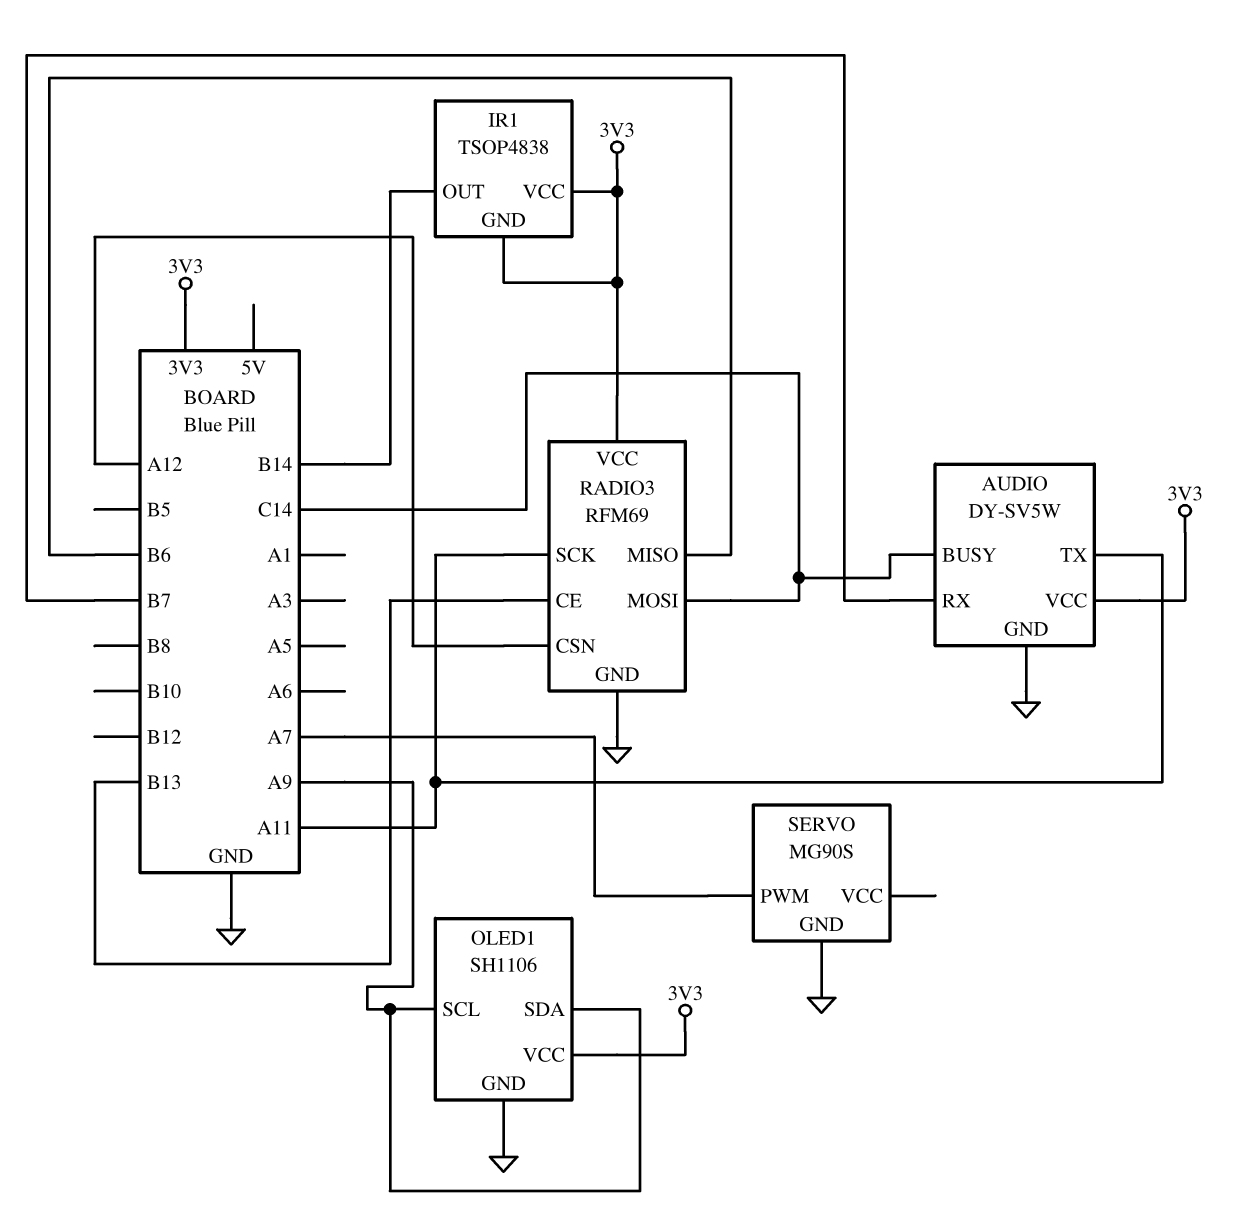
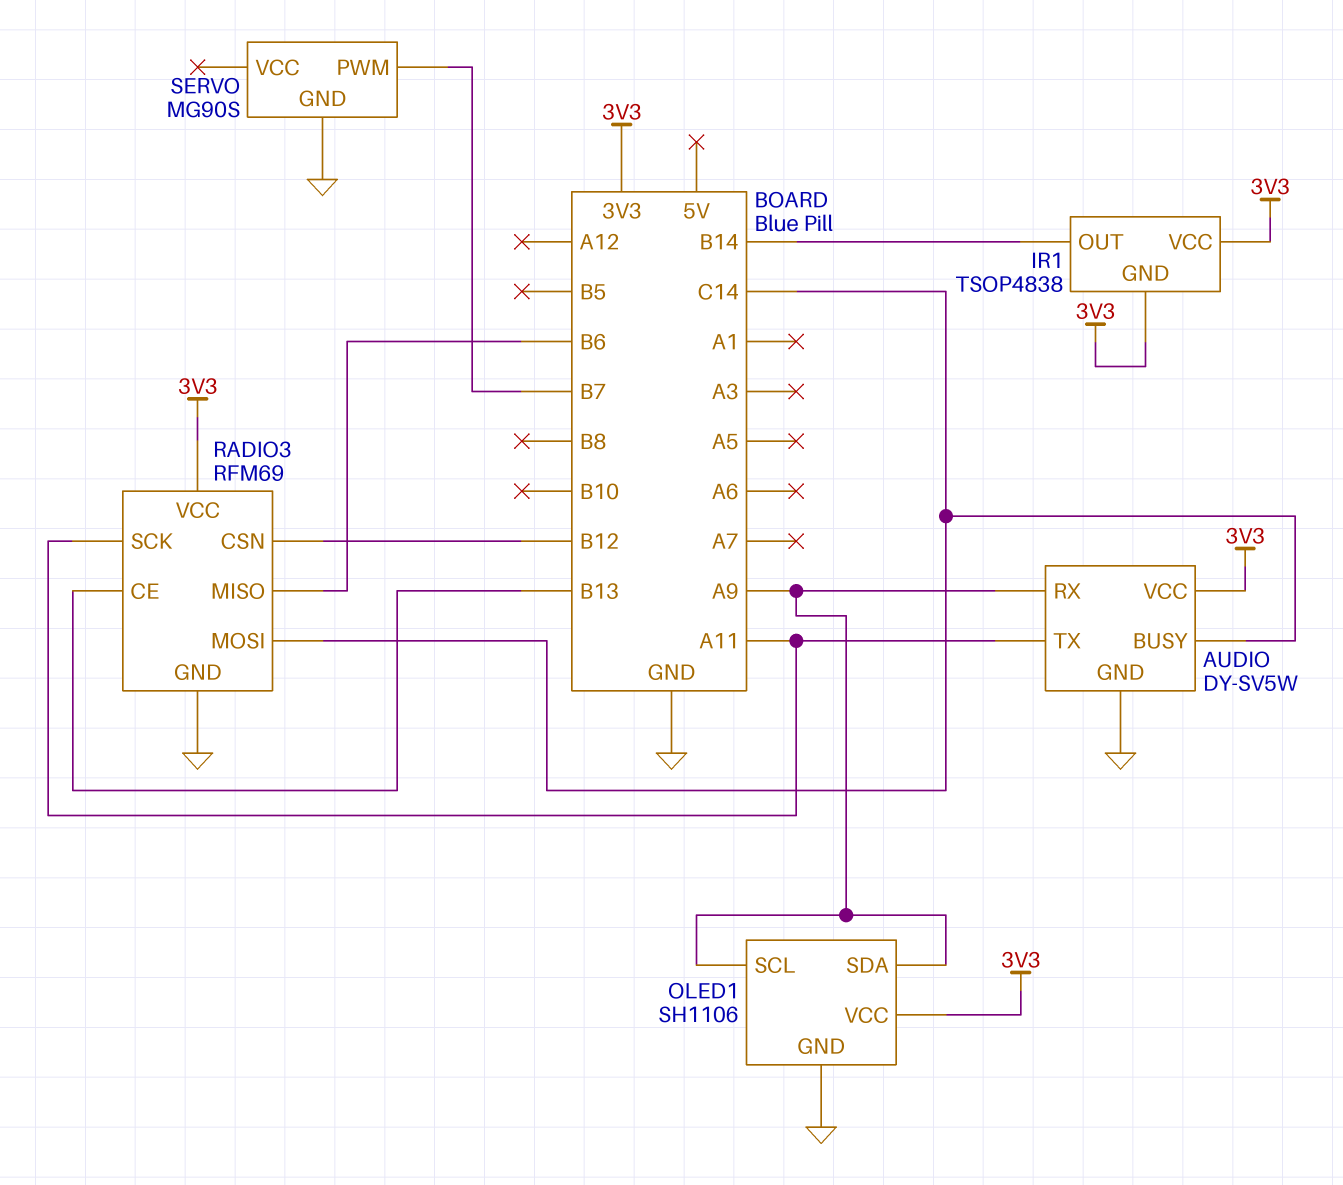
AUDIO pin RX: B7 -> A9
RADIO3 pin CSN: A12 -> B12
SERVO pin PWM: A7 -> B7

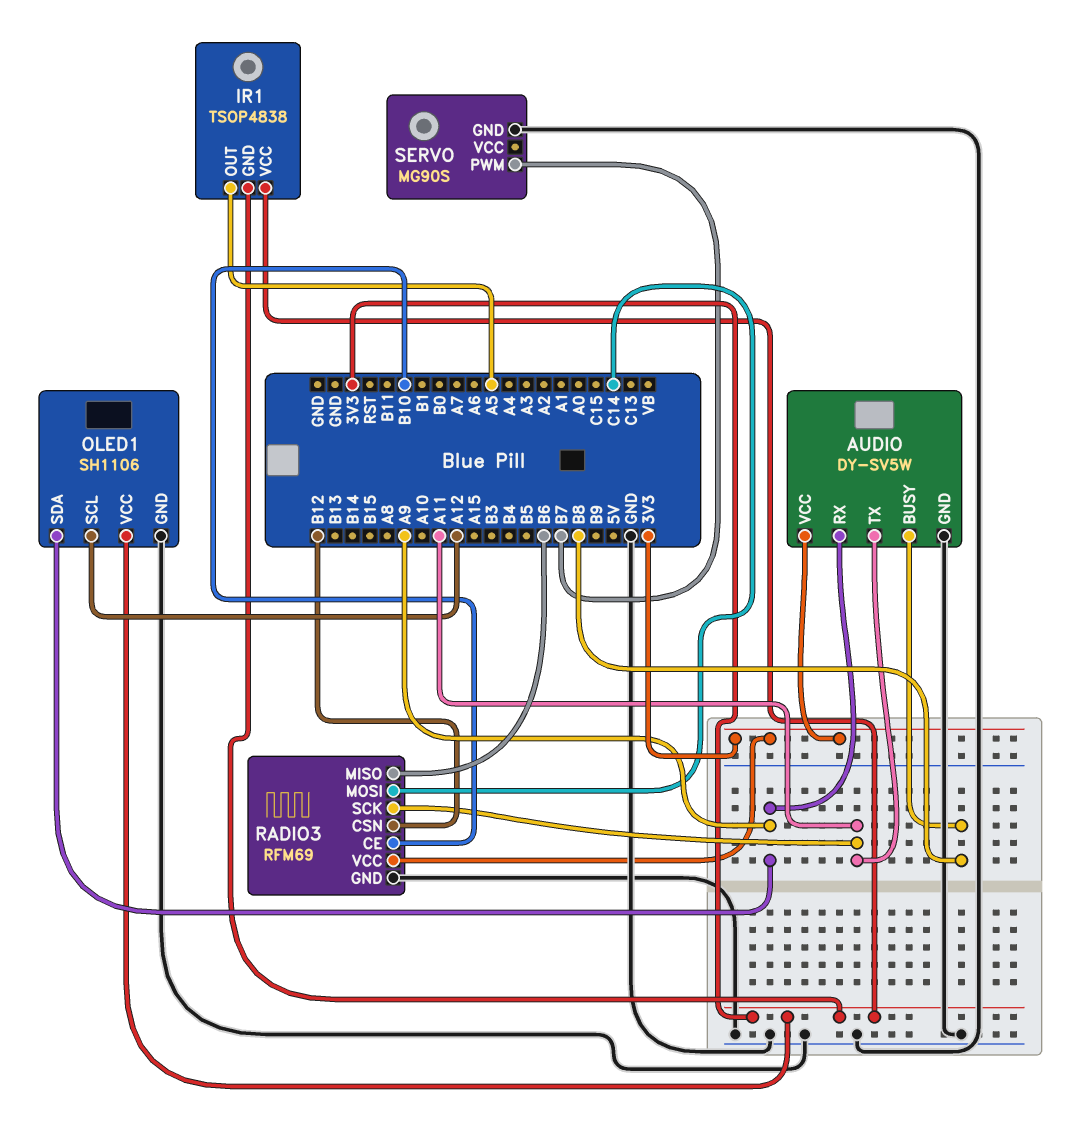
AUDIO pin BUSY: C14 -> B8
IR1 pin OUT: B14 -> A5
OLED1 pin SCL: A9 -> A12
RADIO3 pin CE: B13 -> B10

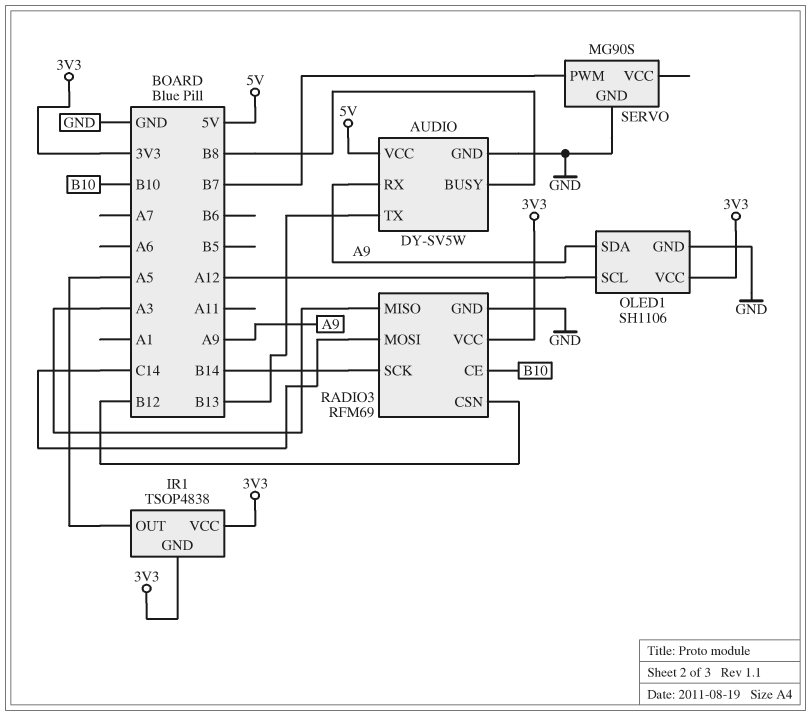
AUDIO pin TX: A11 -> B13
AUDIO pin VCC: 3V3 -> 5V
RADIO3 pin MISO: B6 -> A3
RADIO3 pin SCK: A11 -> B14

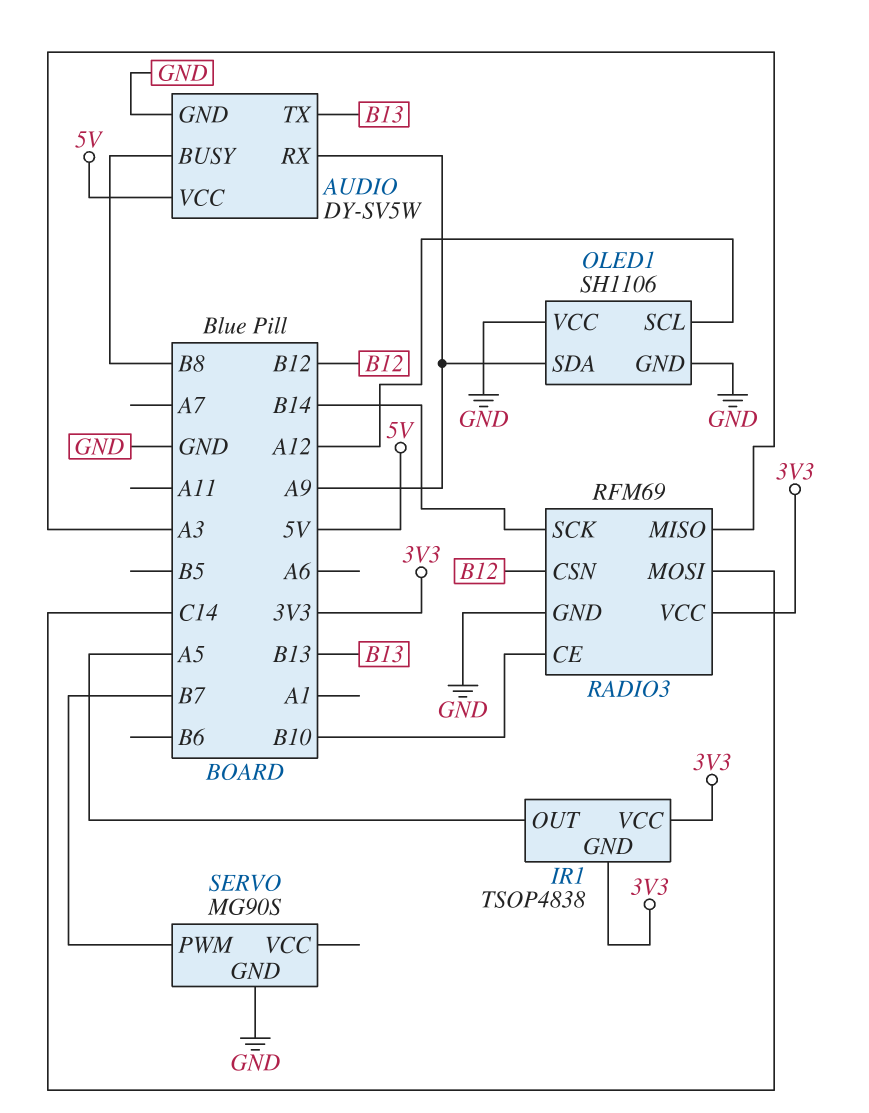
OLED1 pin VCC: 3V3 -> GND

